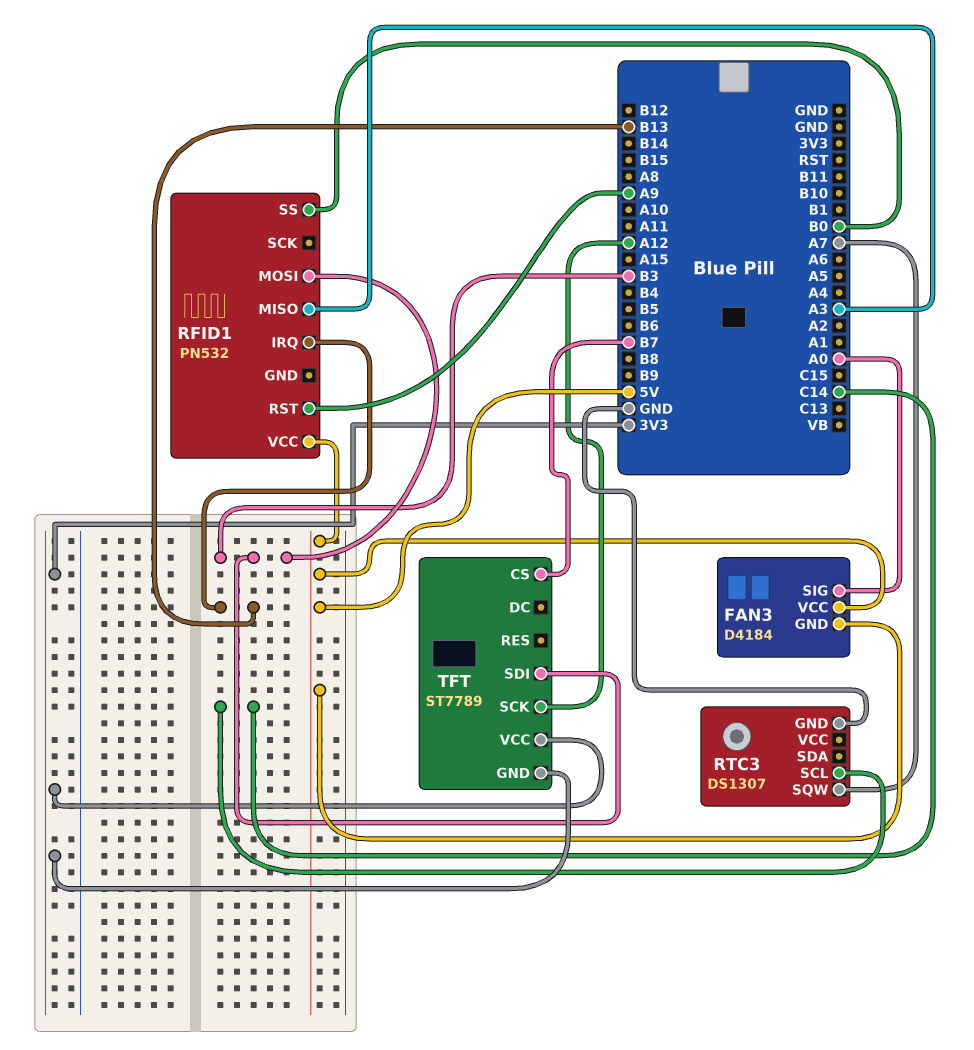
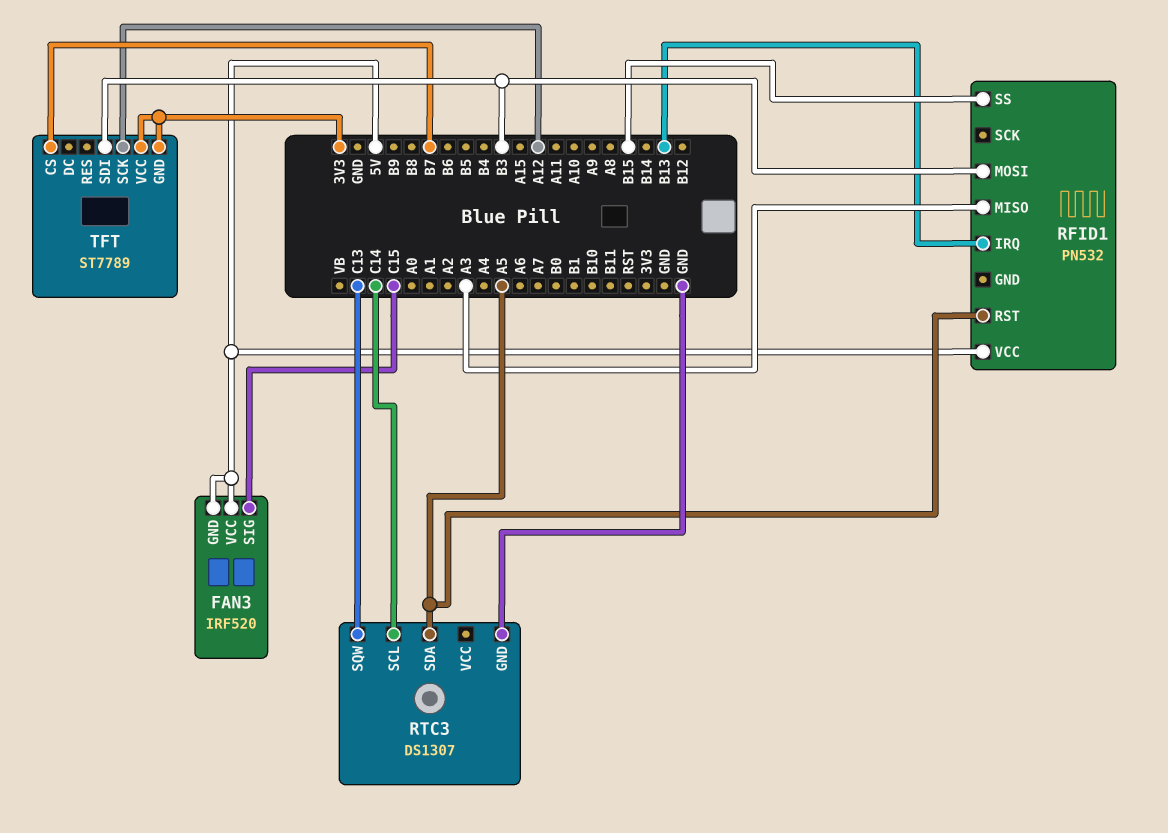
FAN3: D4184 -> IRF520
FAN3 pin SIG: A0 -> C15
RFID1 pin RST: A9 -> A5
RFID1 pin SS: B0 -> B15
RTC3 pin SDA: none -> A5
RTC3 pin SQW: A7 -> C13

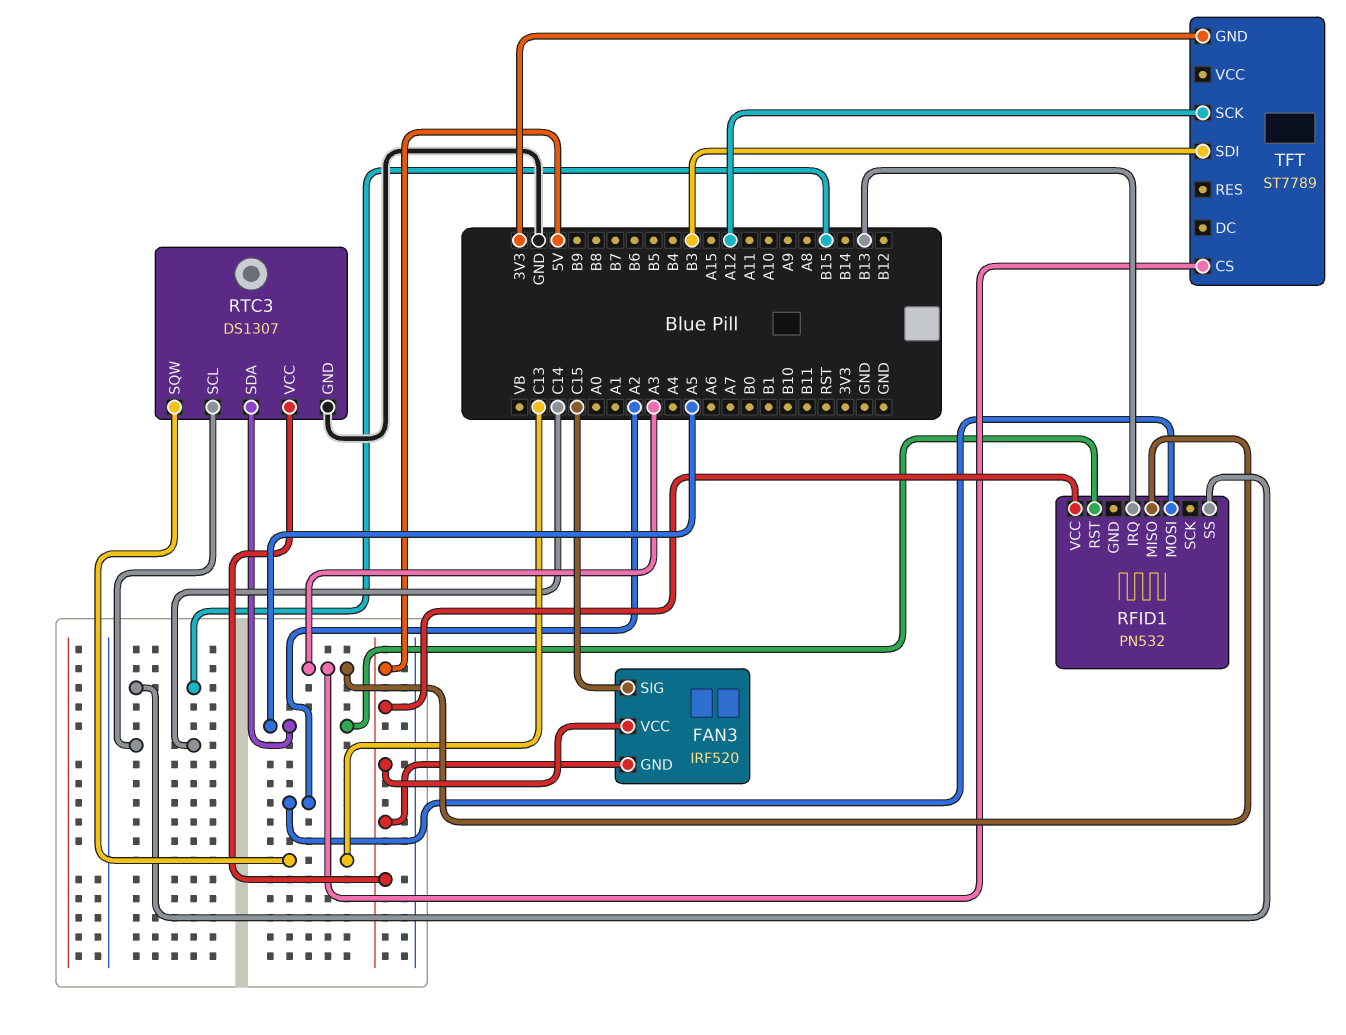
RFID1 pin MOSI: B3 -> A2
RTC3 pin VCC: none -> 5V
TFT pin CS: B7 -> A3
TFT pin VCC: 3V3 -> none

